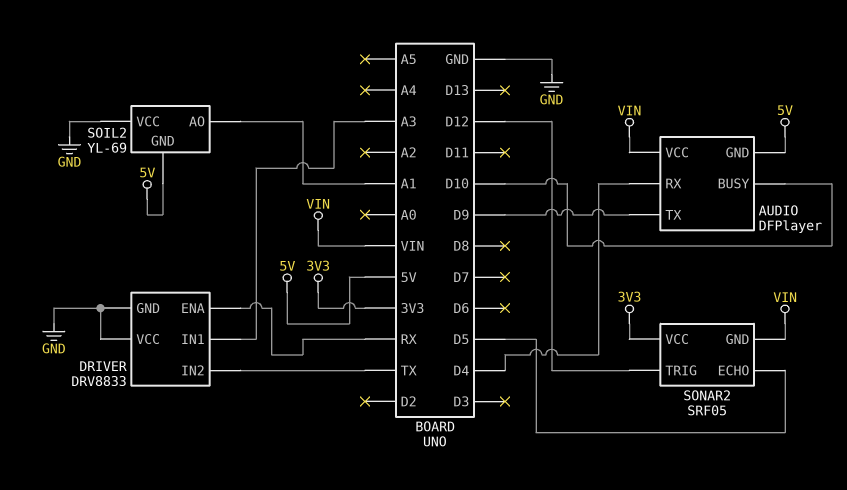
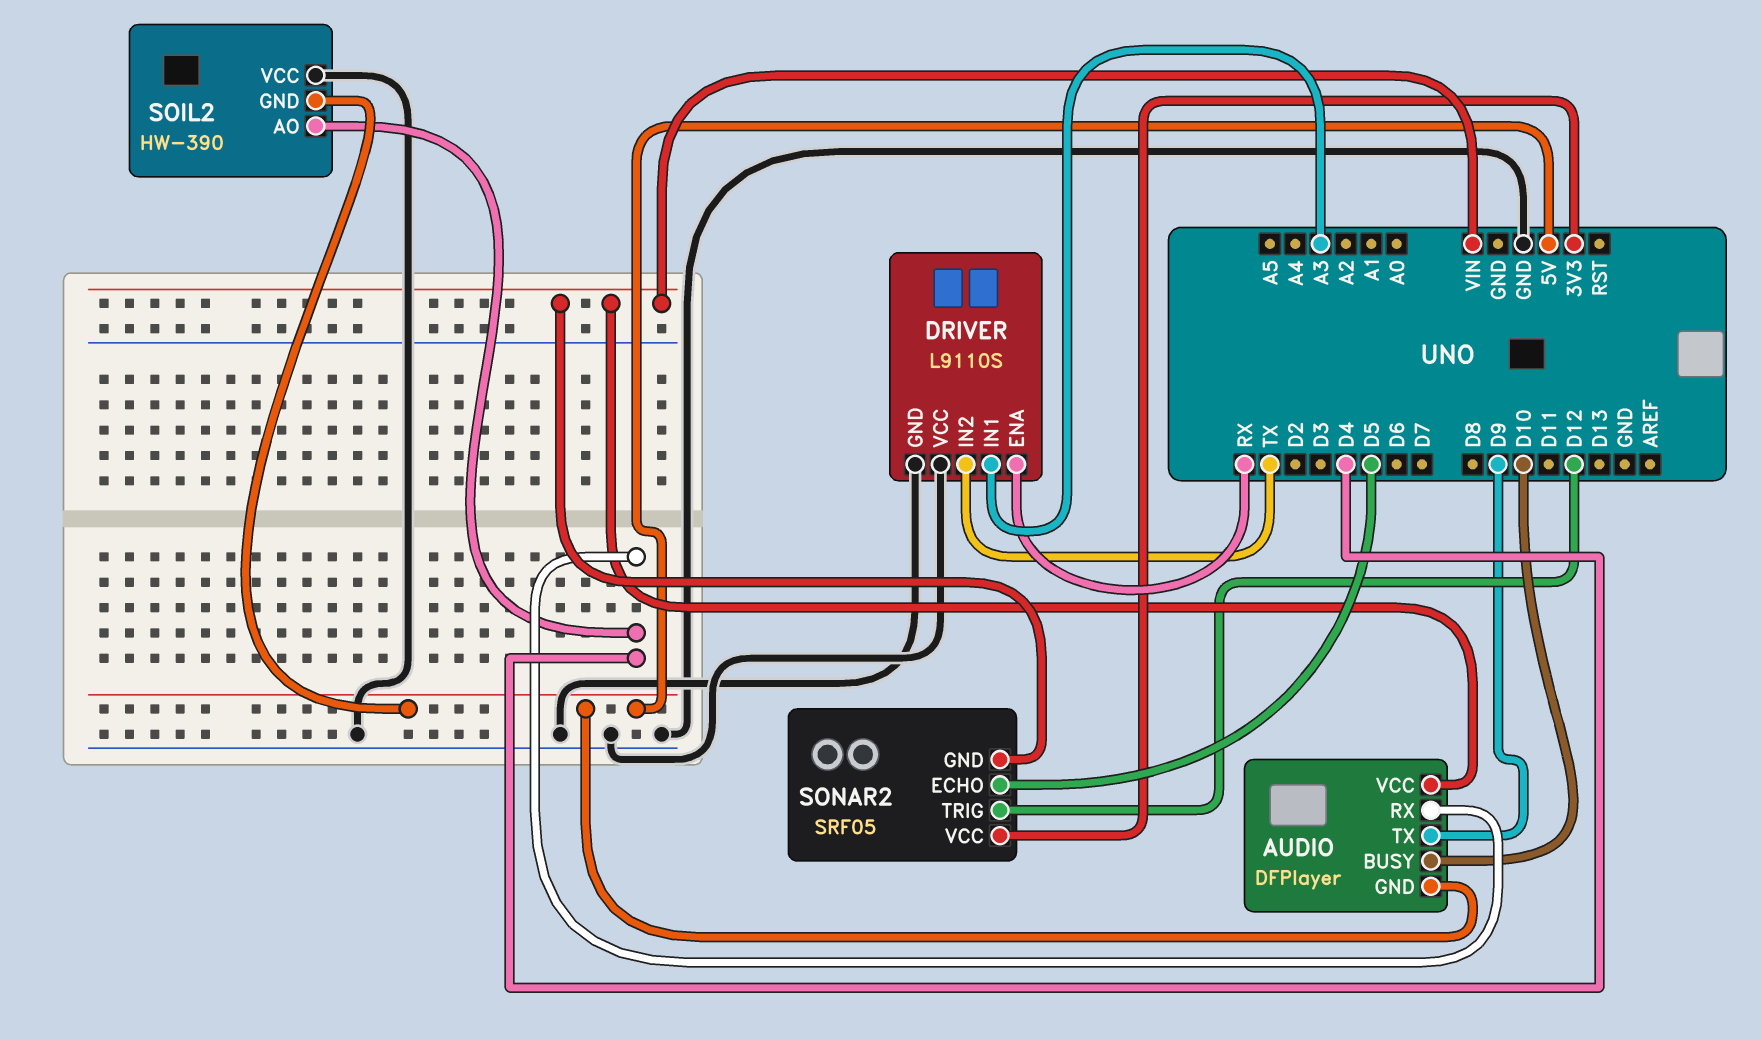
DRIVER: DRV8833 -> L9110S
SOIL2: YL-69 -> HW-390
SOIL2 pin AO: A1 -> D4

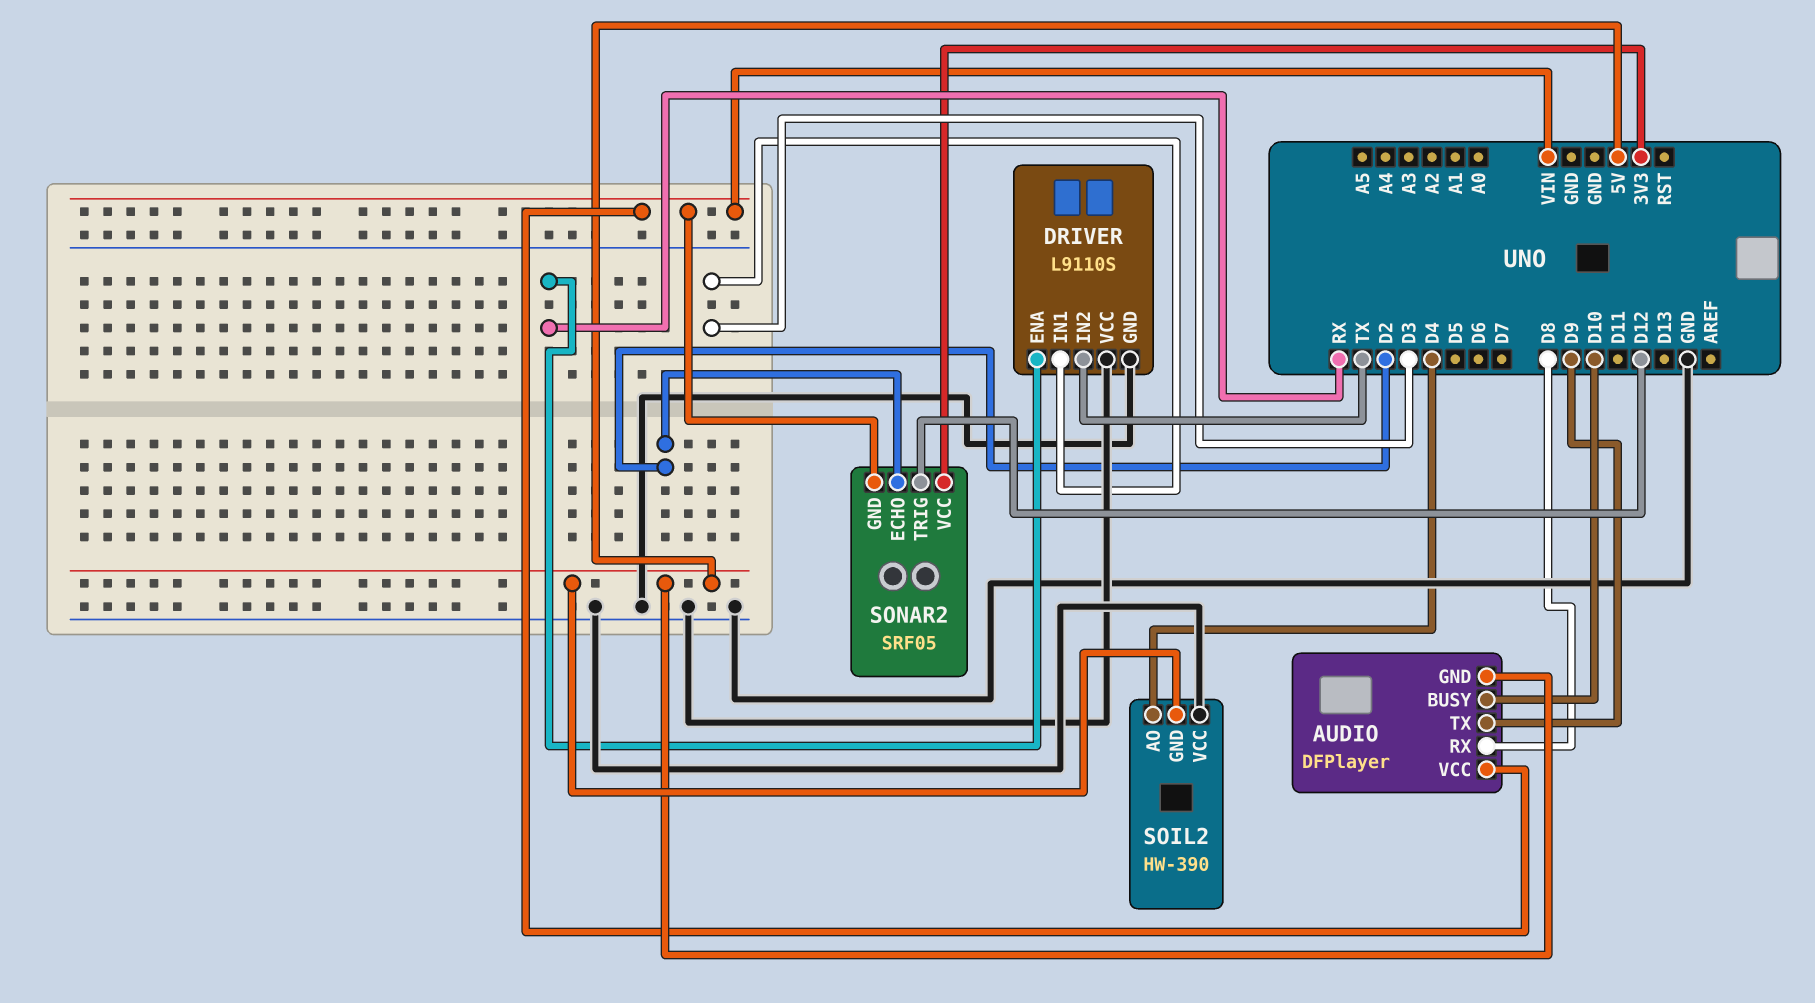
AUDIO pin RX: D4 -> D8
DRIVER pin IN1: A3 -> D3
SONAR2 pin ECHO: D5 -> D2

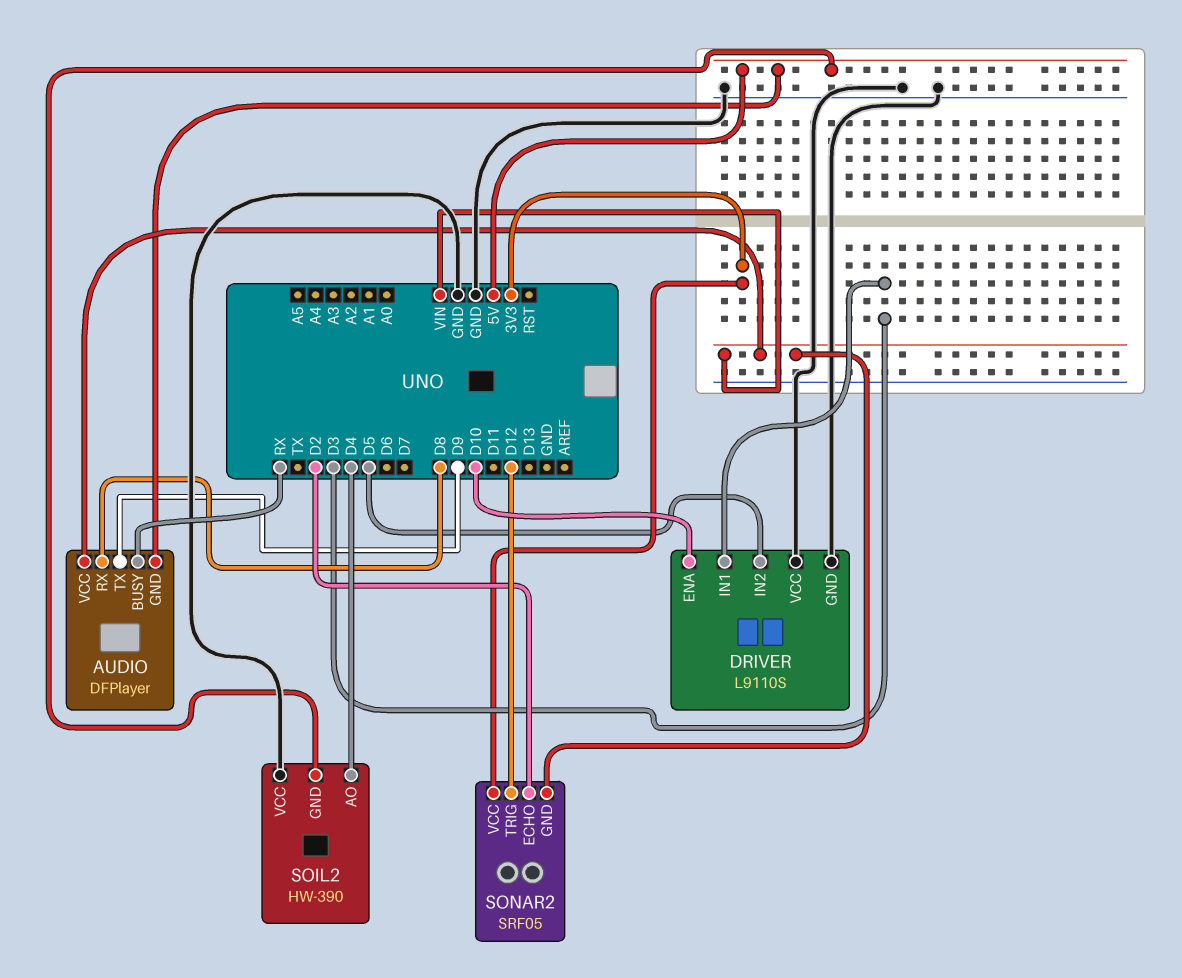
AUDIO pin BUSY: D10 -> RX
DRIVER pin ENA: RX -> D10
DRIVER pin IN2: TX -> D5

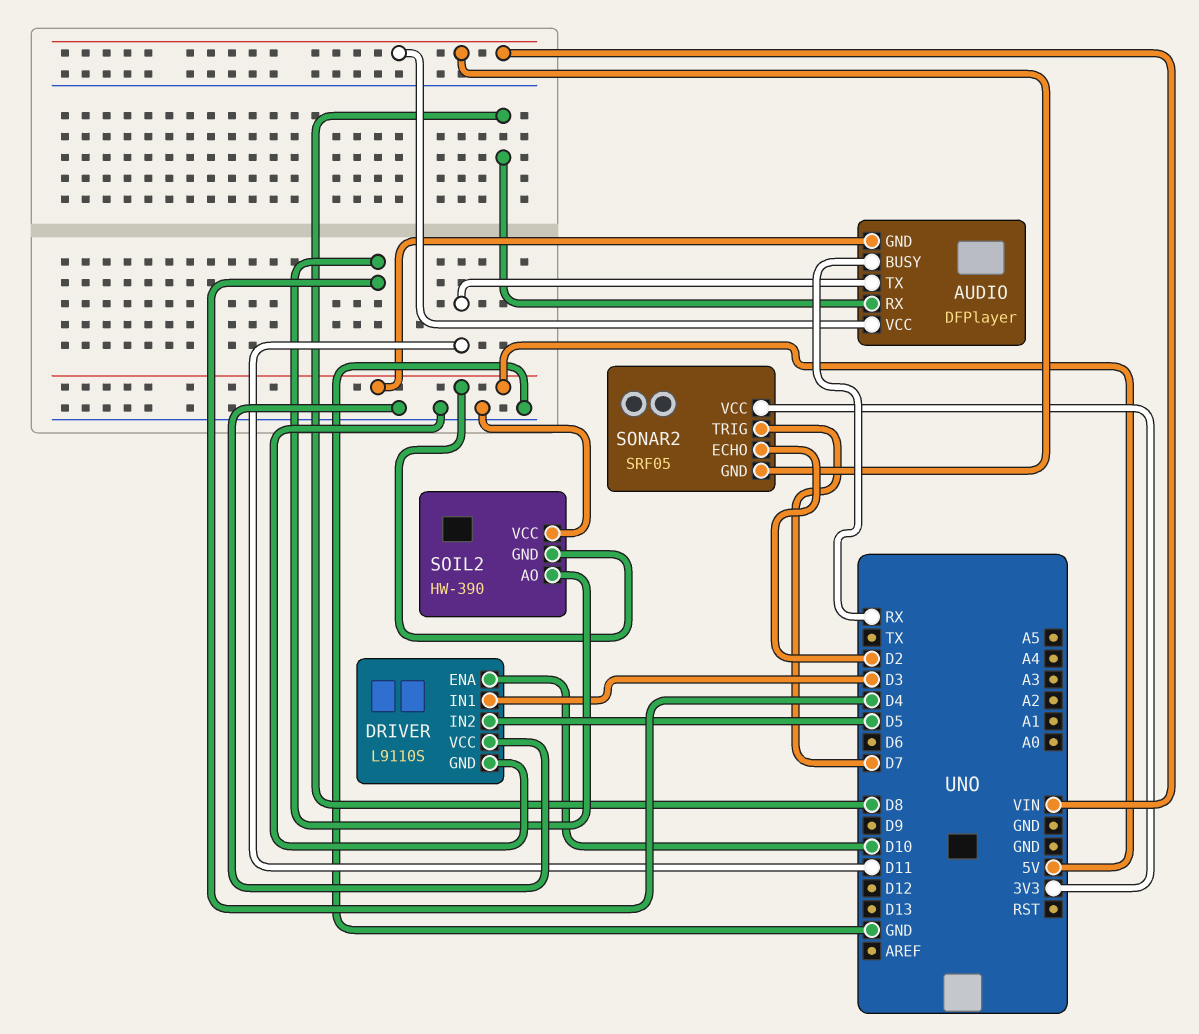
AUDIO pin TX: D9 -> D11
SONAR2 pin TRIG: D12 -> D7

